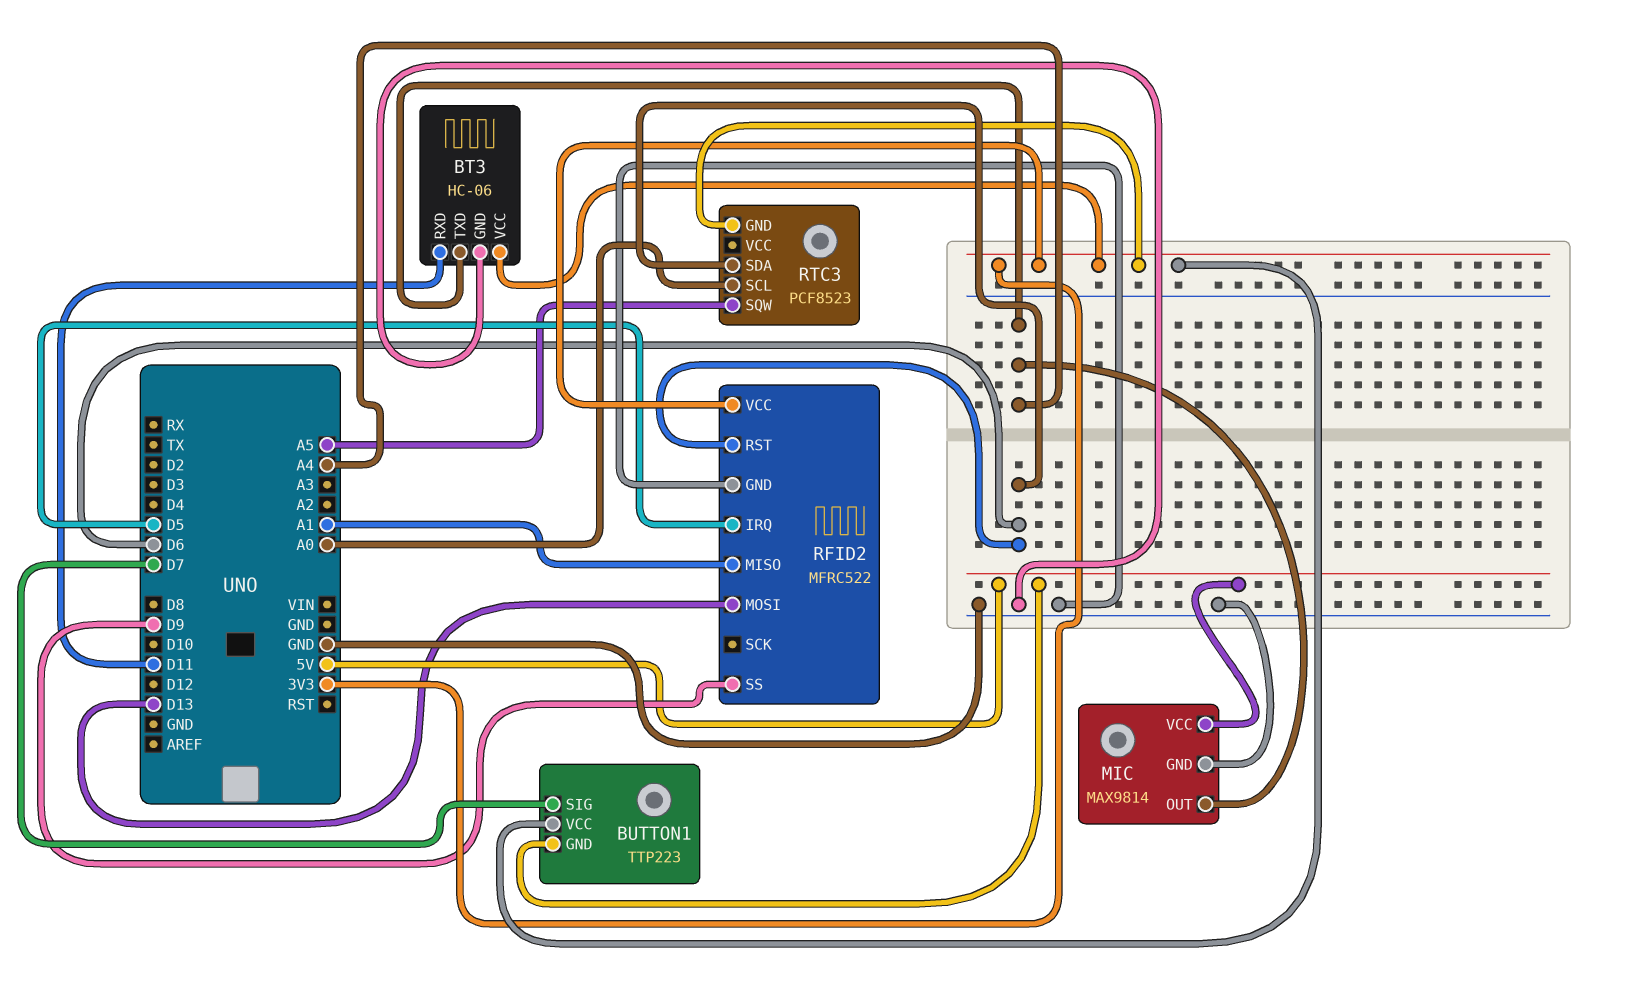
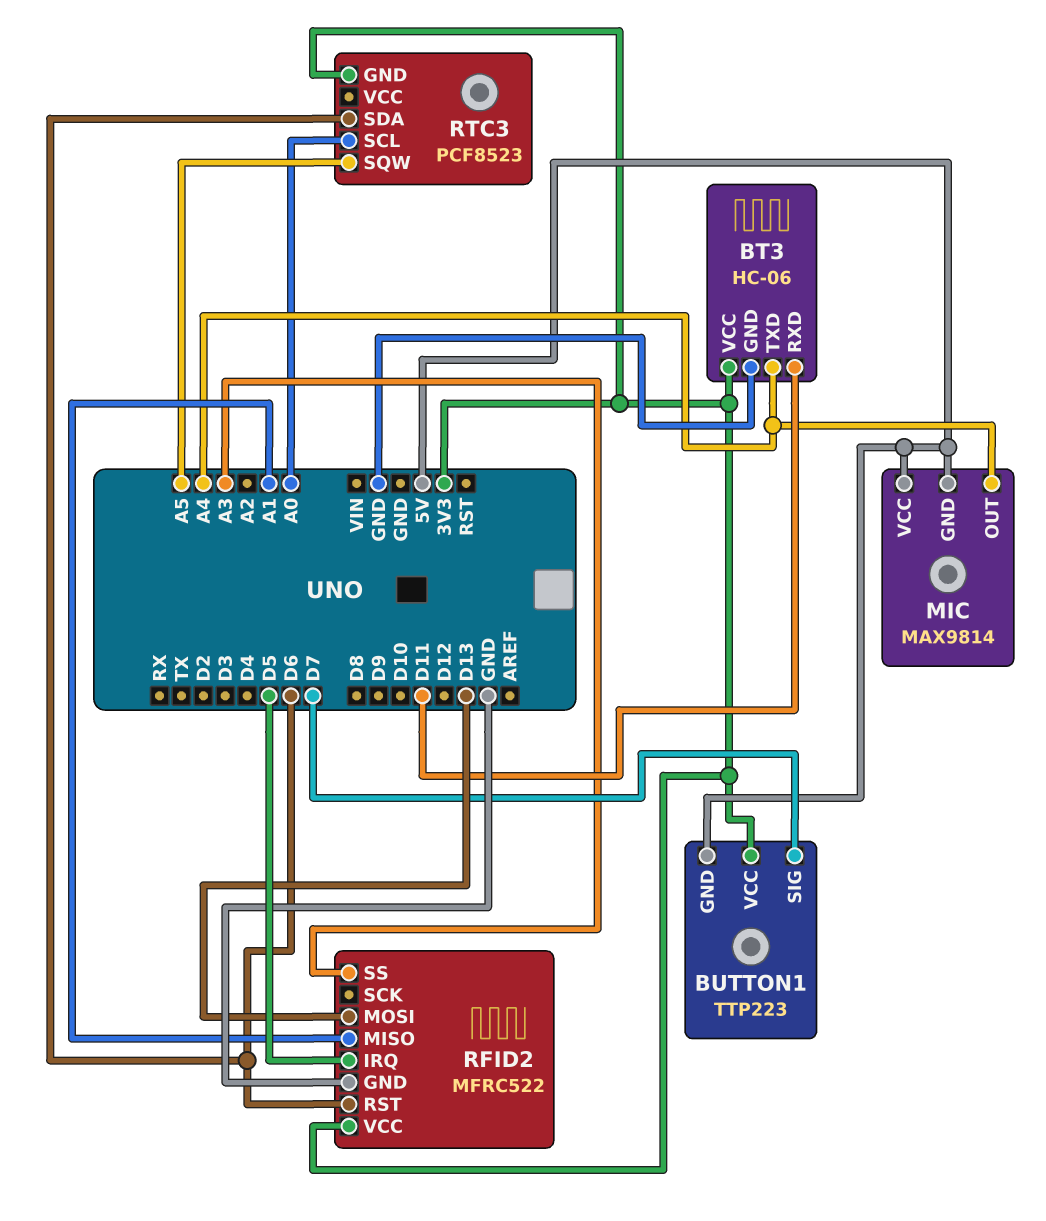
MIC pin GND: GND -> 5V
RFID2 pin SS: D9 -> A3

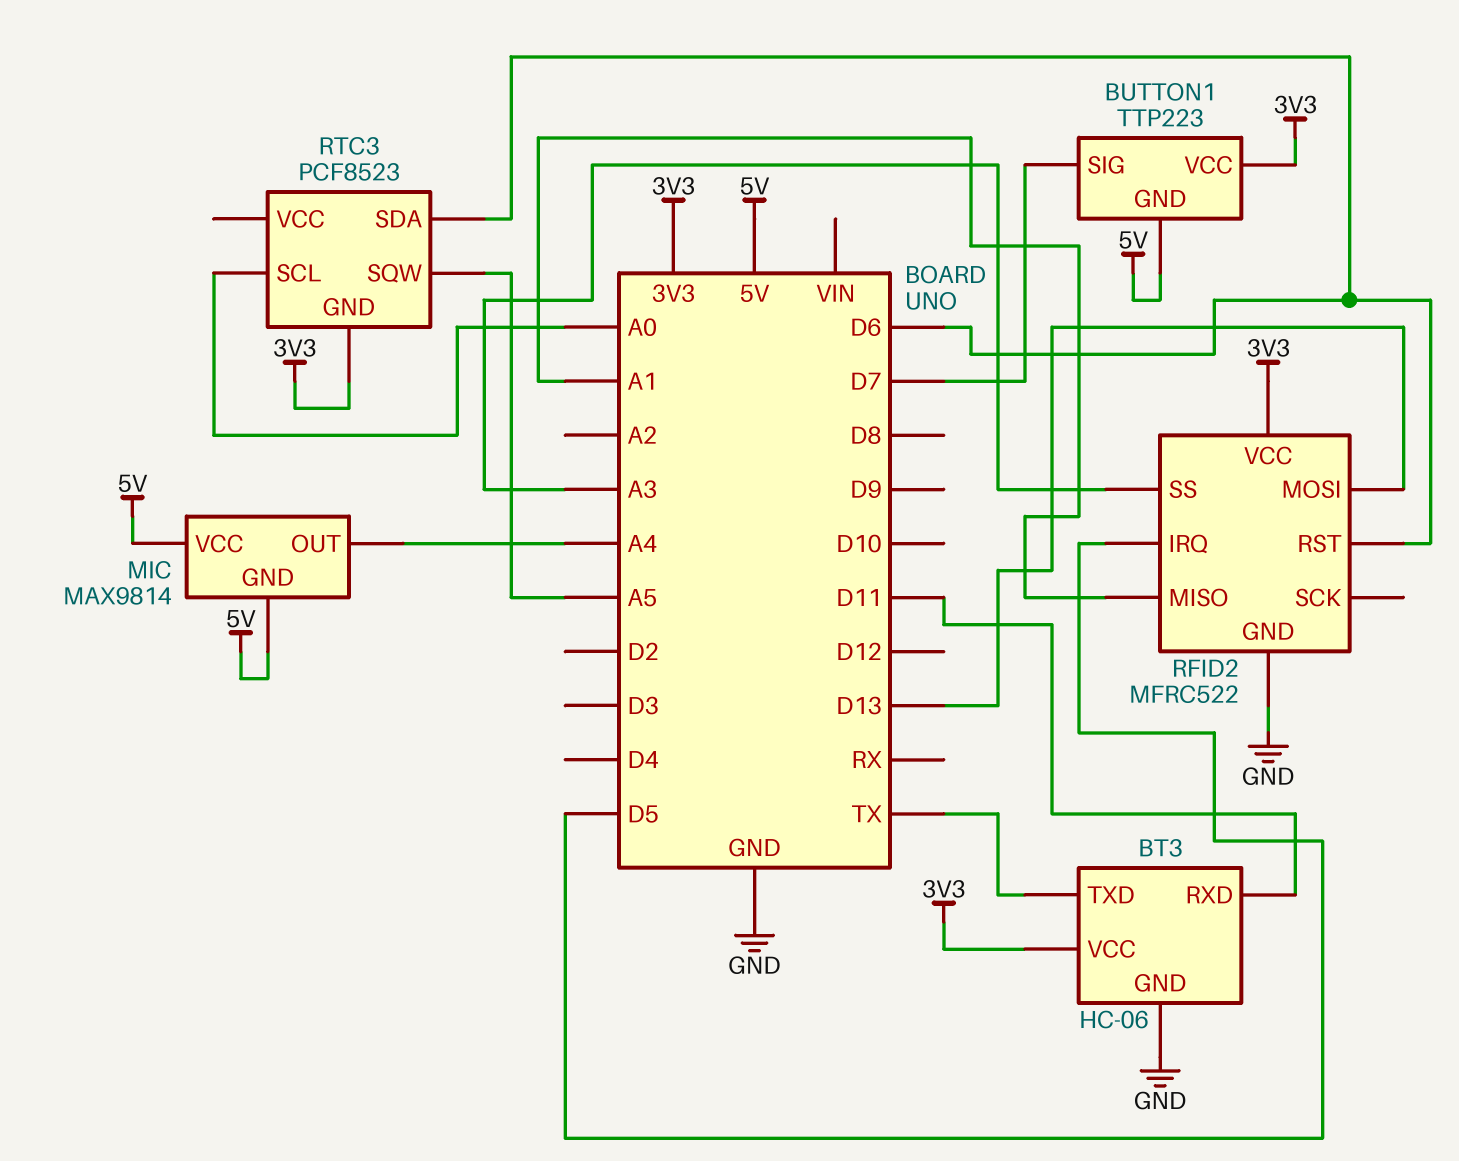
BT3 pin TXD: A4 -> TX

